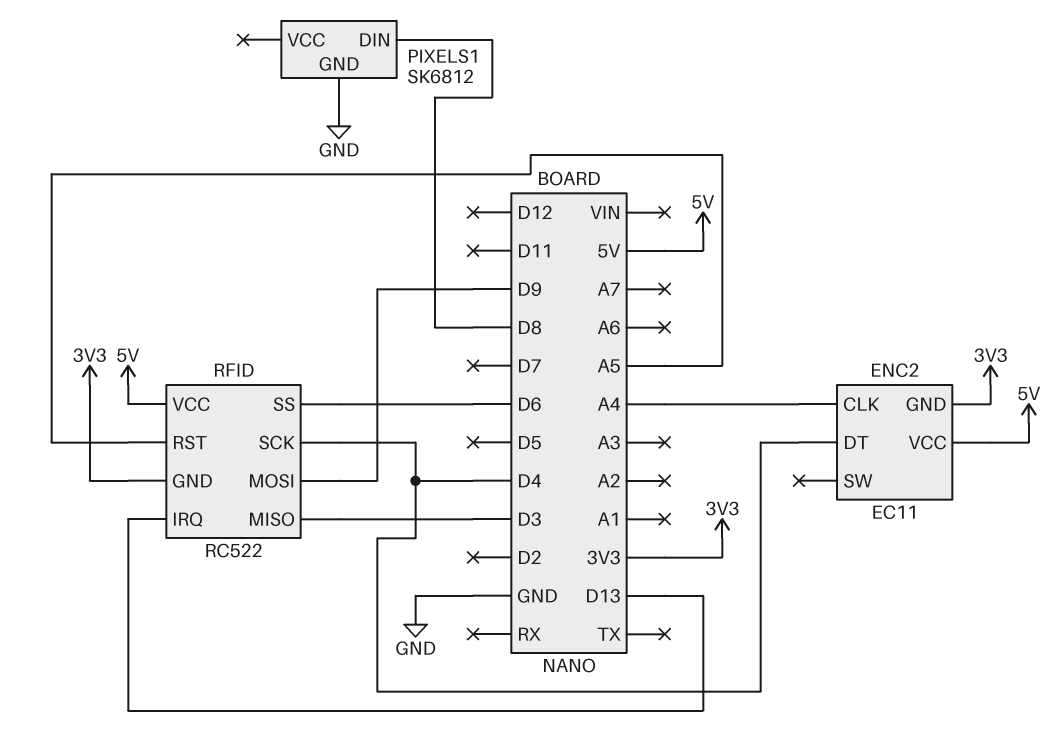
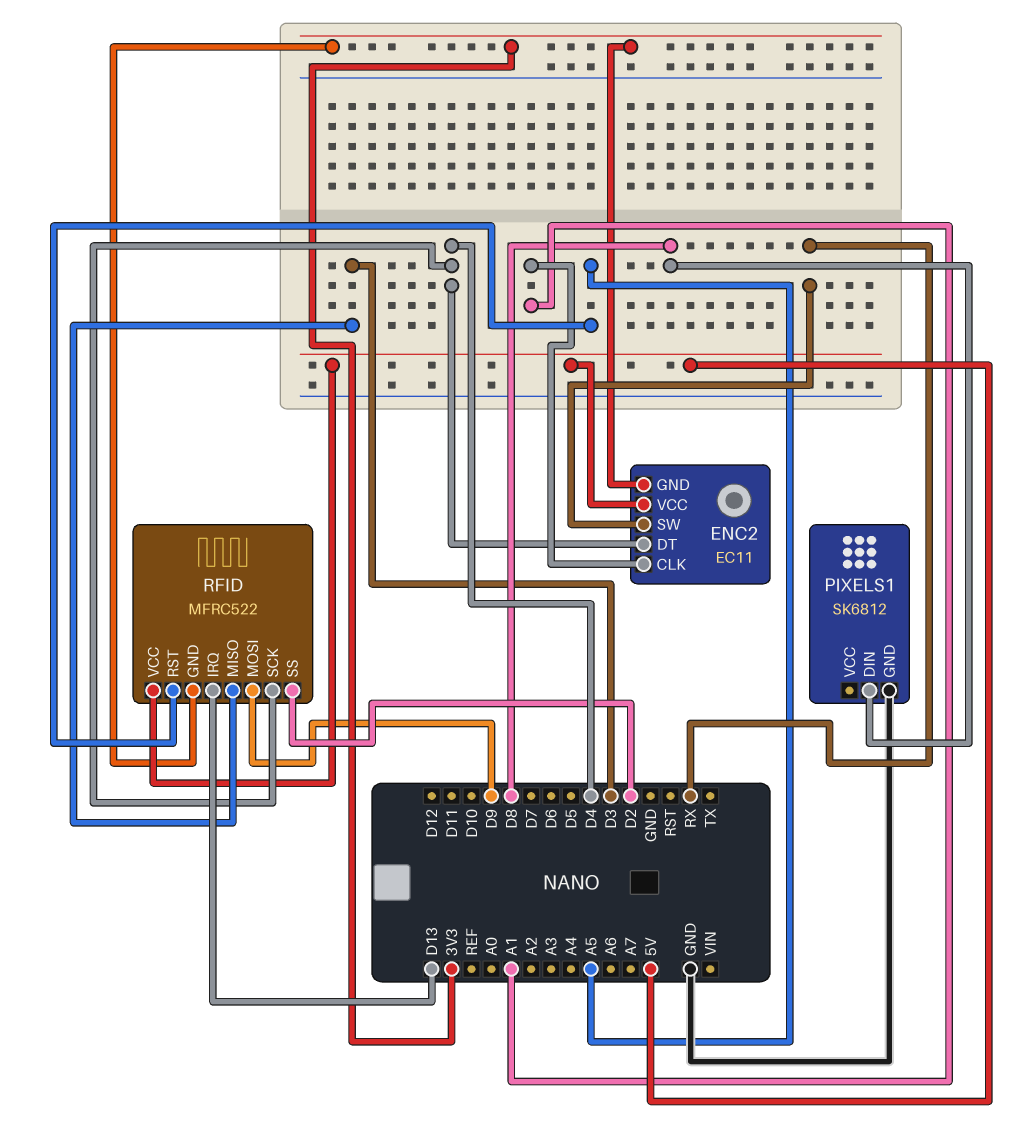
ENC2 pin CLK: A4 -> A1
ENC2 pin SW: none -> RX
RFID: RC522 -> MFRC522
RFID pin SS: D6 -> D2

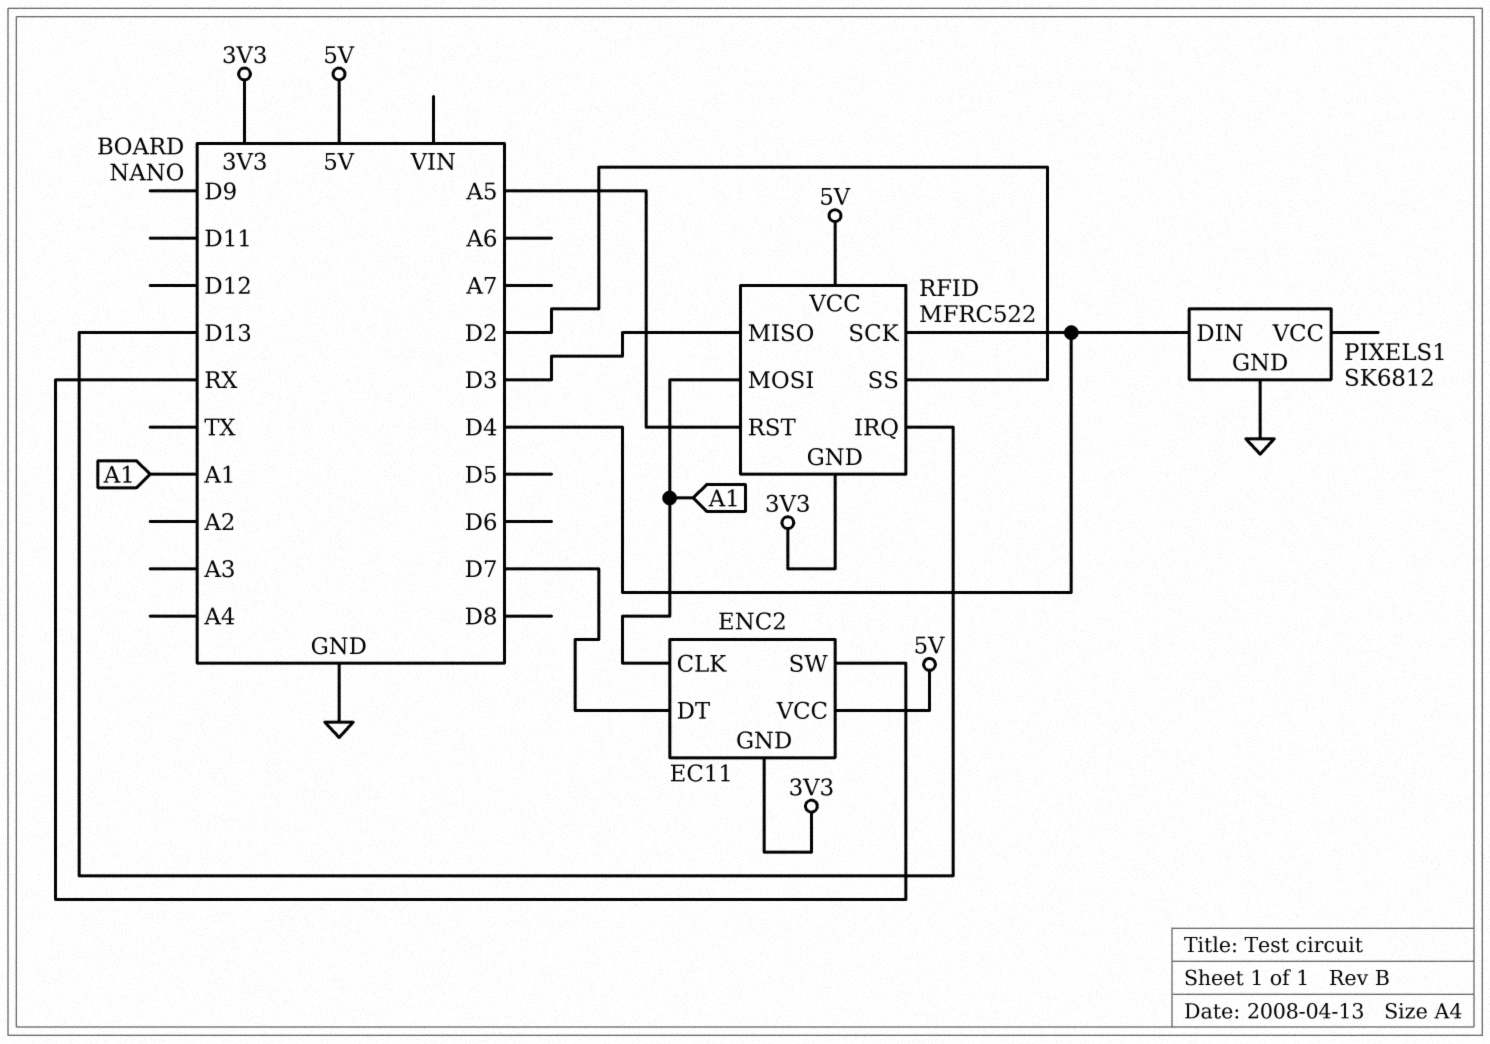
ENC2 pin DT: D4 -> D7
PIXELS1 pin DIN: D8 -> D4
RFID pin MOSI: D9 -> A1

